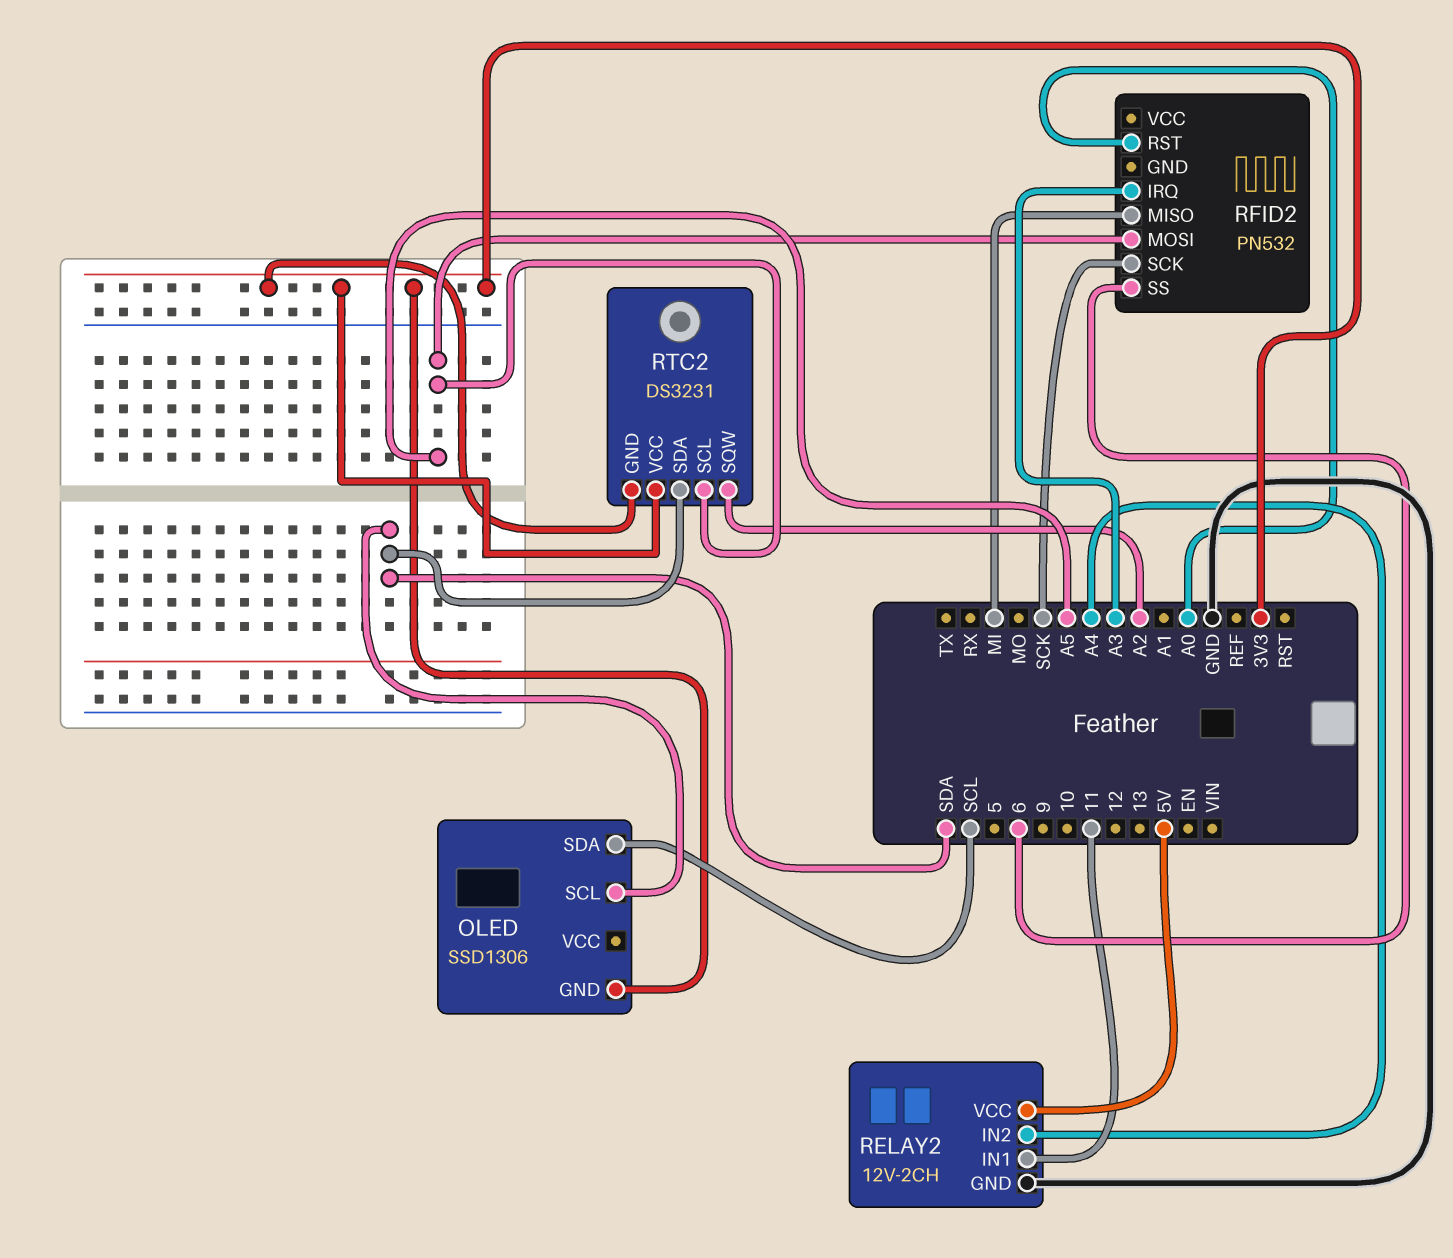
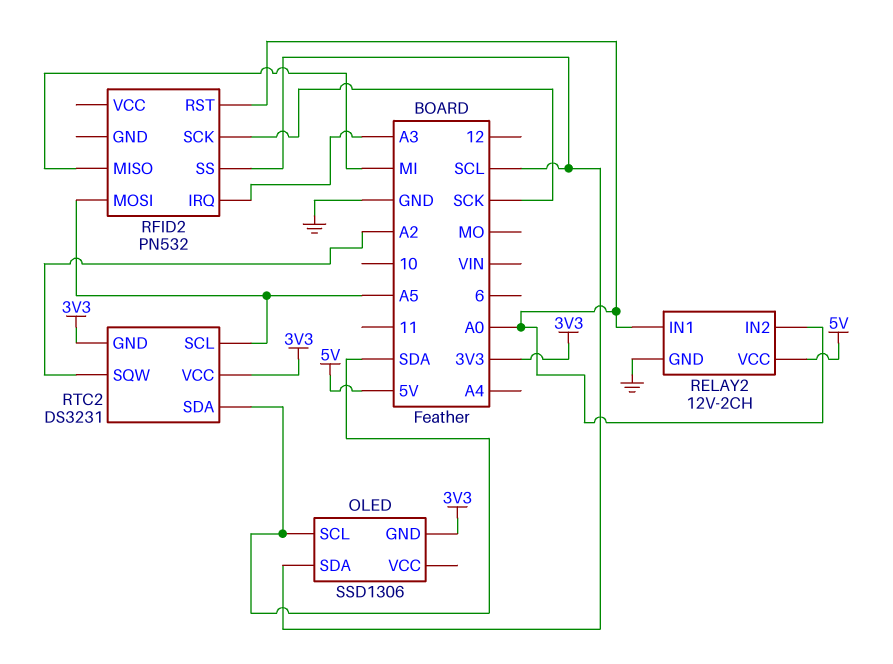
RELAY2 pin IN1: 11 -> A0
RELAY2 pin IN2: A4 -> A0
RFID2 pin SS: 6 -> SCL

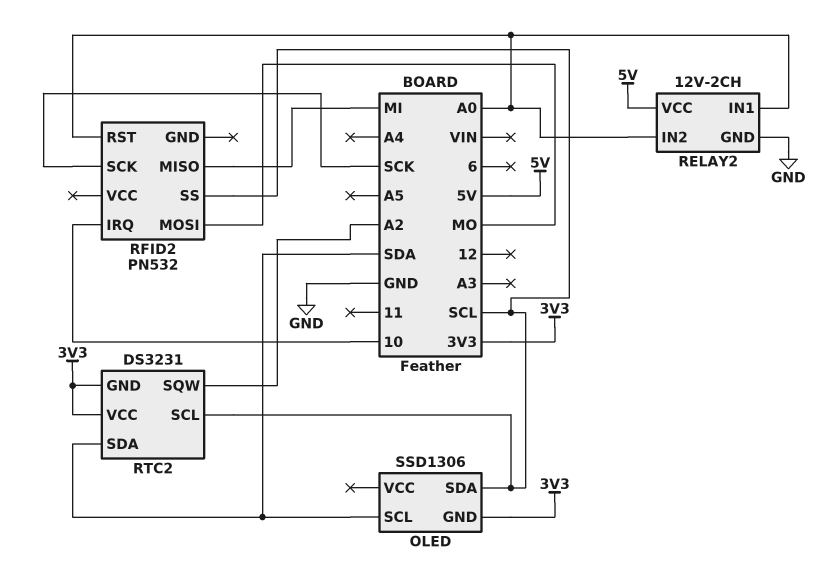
RFID2 pin IRQ: A3 -> 10
RFID2 pin MOSI: A5 -> MO
RTC2 pin SCL: A5 -> SCL

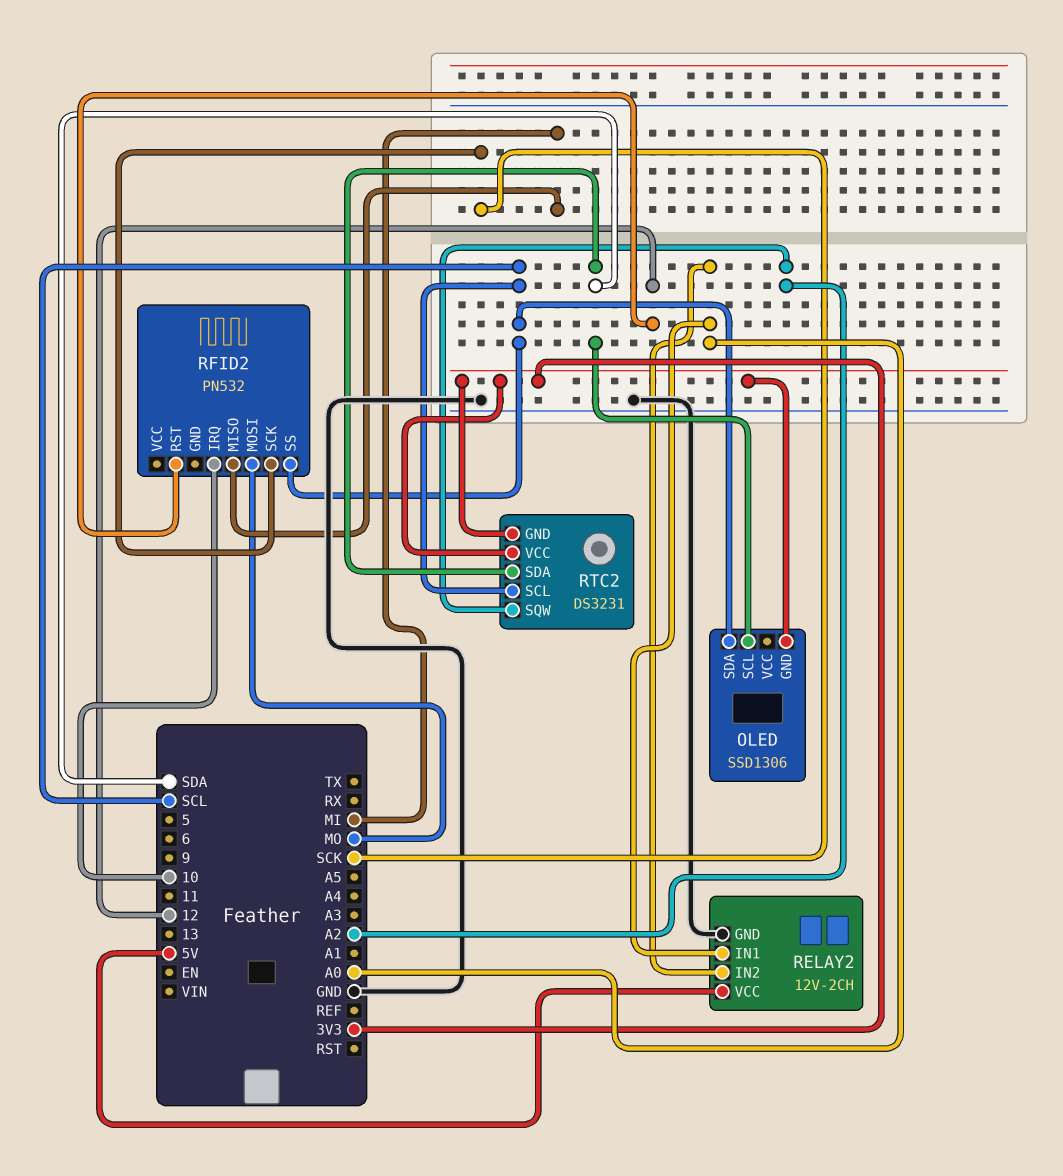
RFID2 pin RST: A0 -> 12

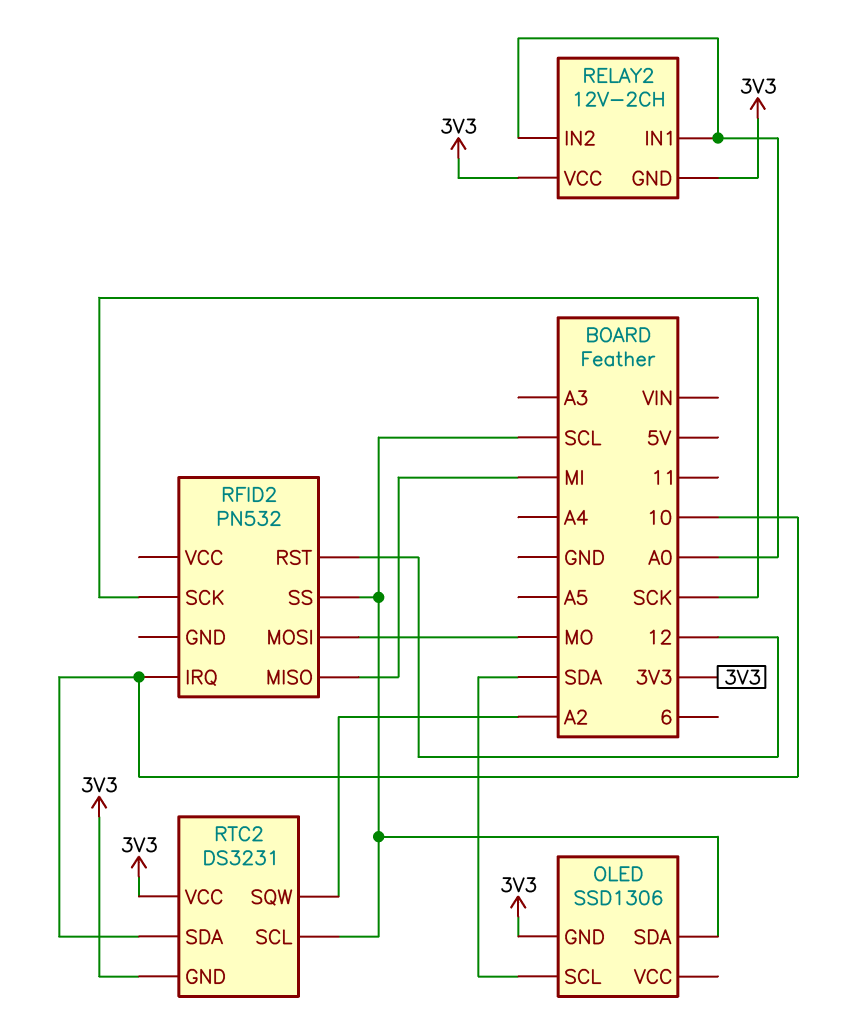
RELAY2 pin GND: GND -> 3V3
RELAY2 pin VCC: 5V -> 3V3
RTC2 pin SDA: SDA -> 10

